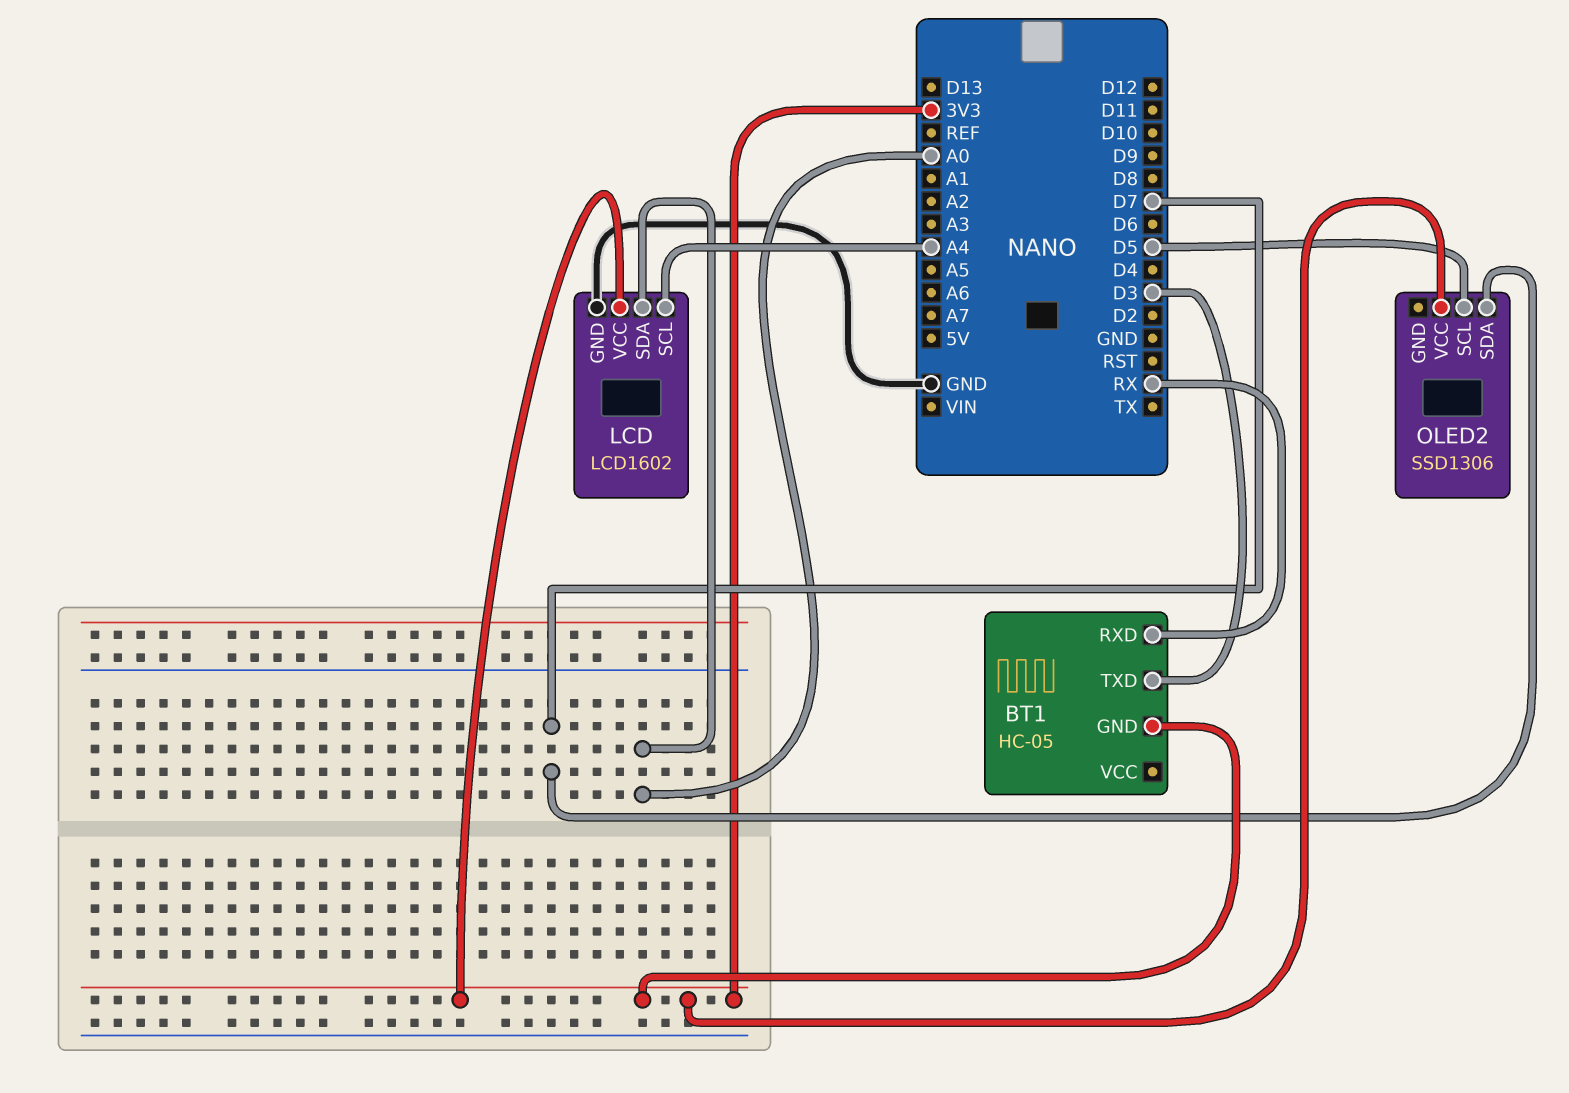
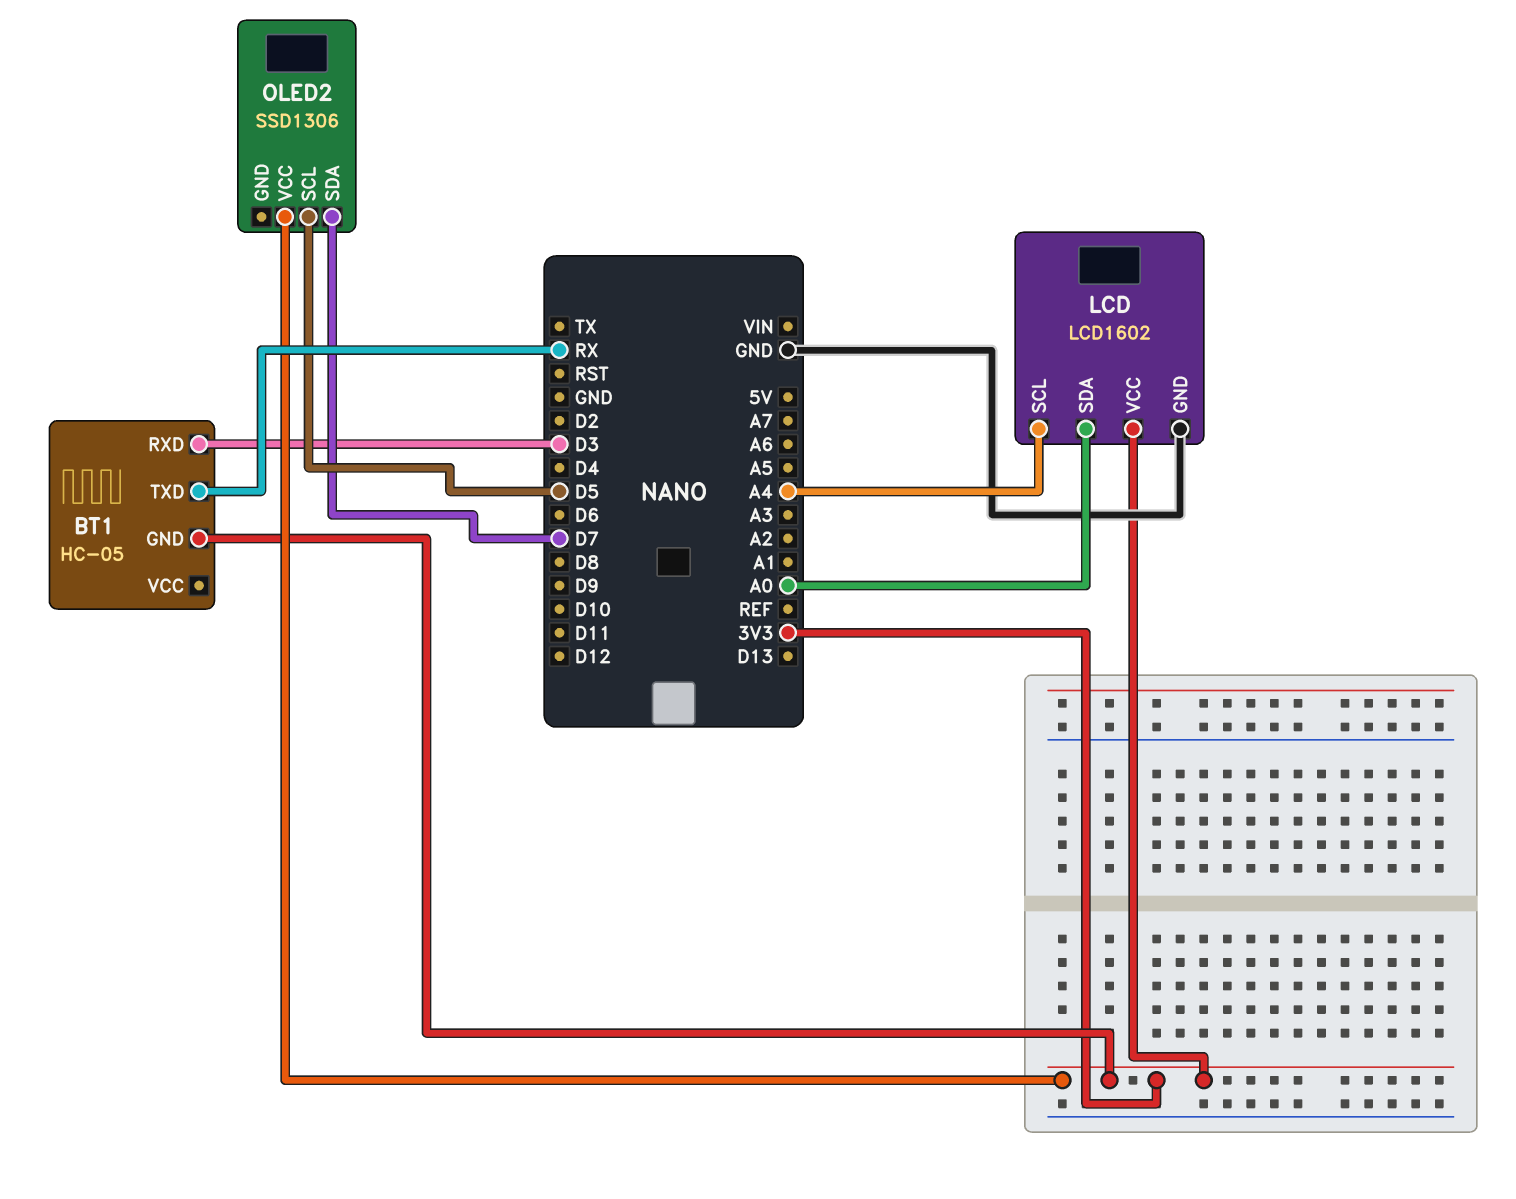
BT1 pin RXD: RX -> D3
BT1 pin TXD: D3 -> RX

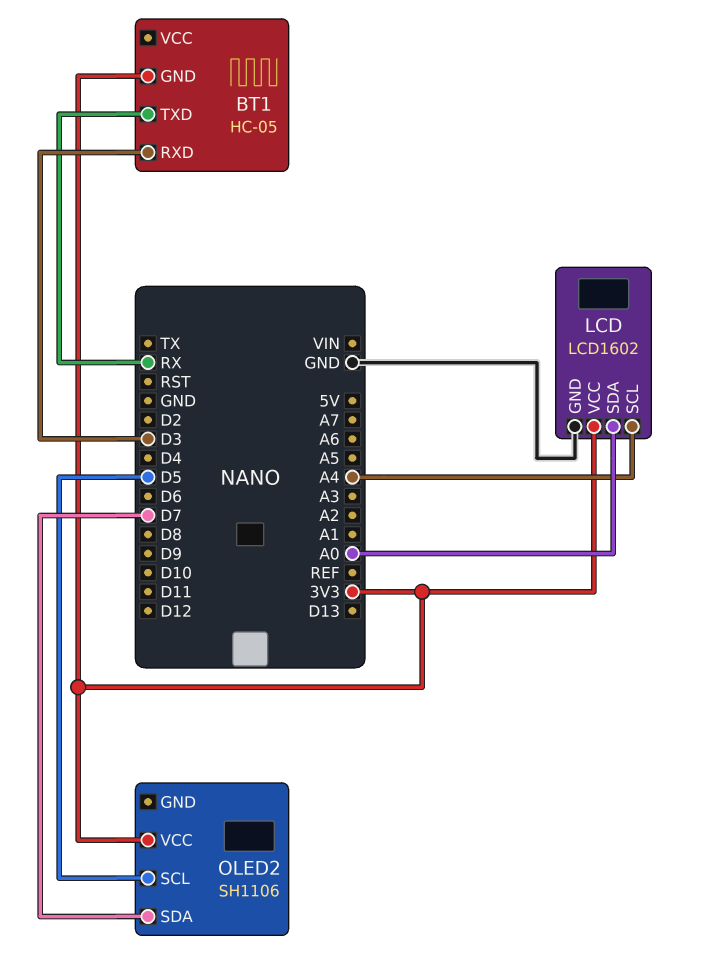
OLED2: SSD1306 -> SH1106

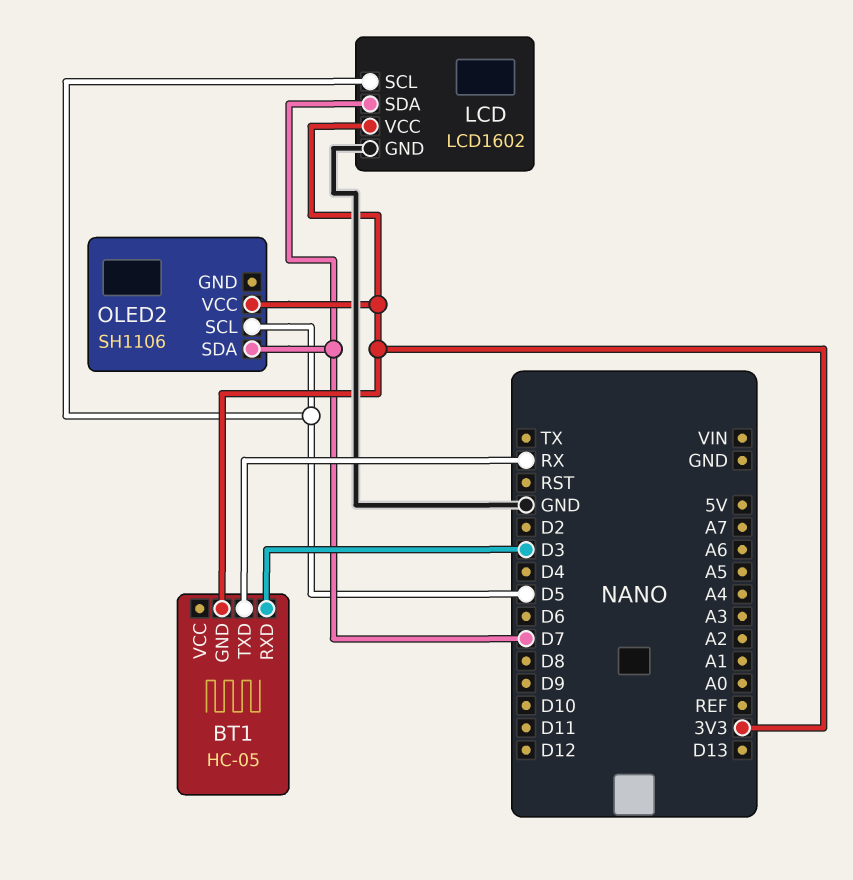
LCD pin SCL: A4 -> D5
LCD pin SDA: A0 -> D7

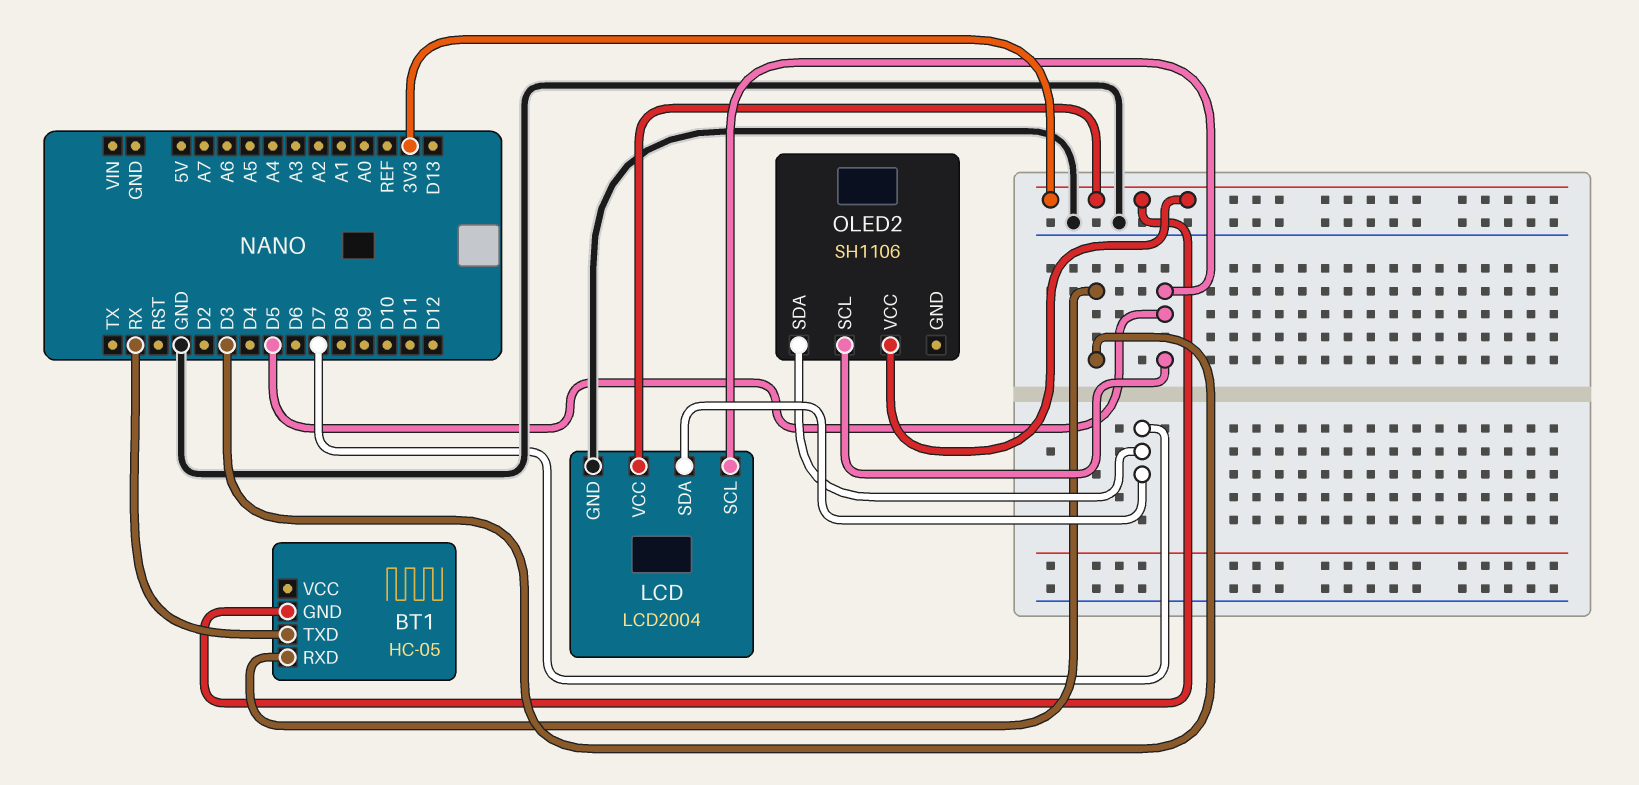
LCD: LCD1602 -> LCD2004

